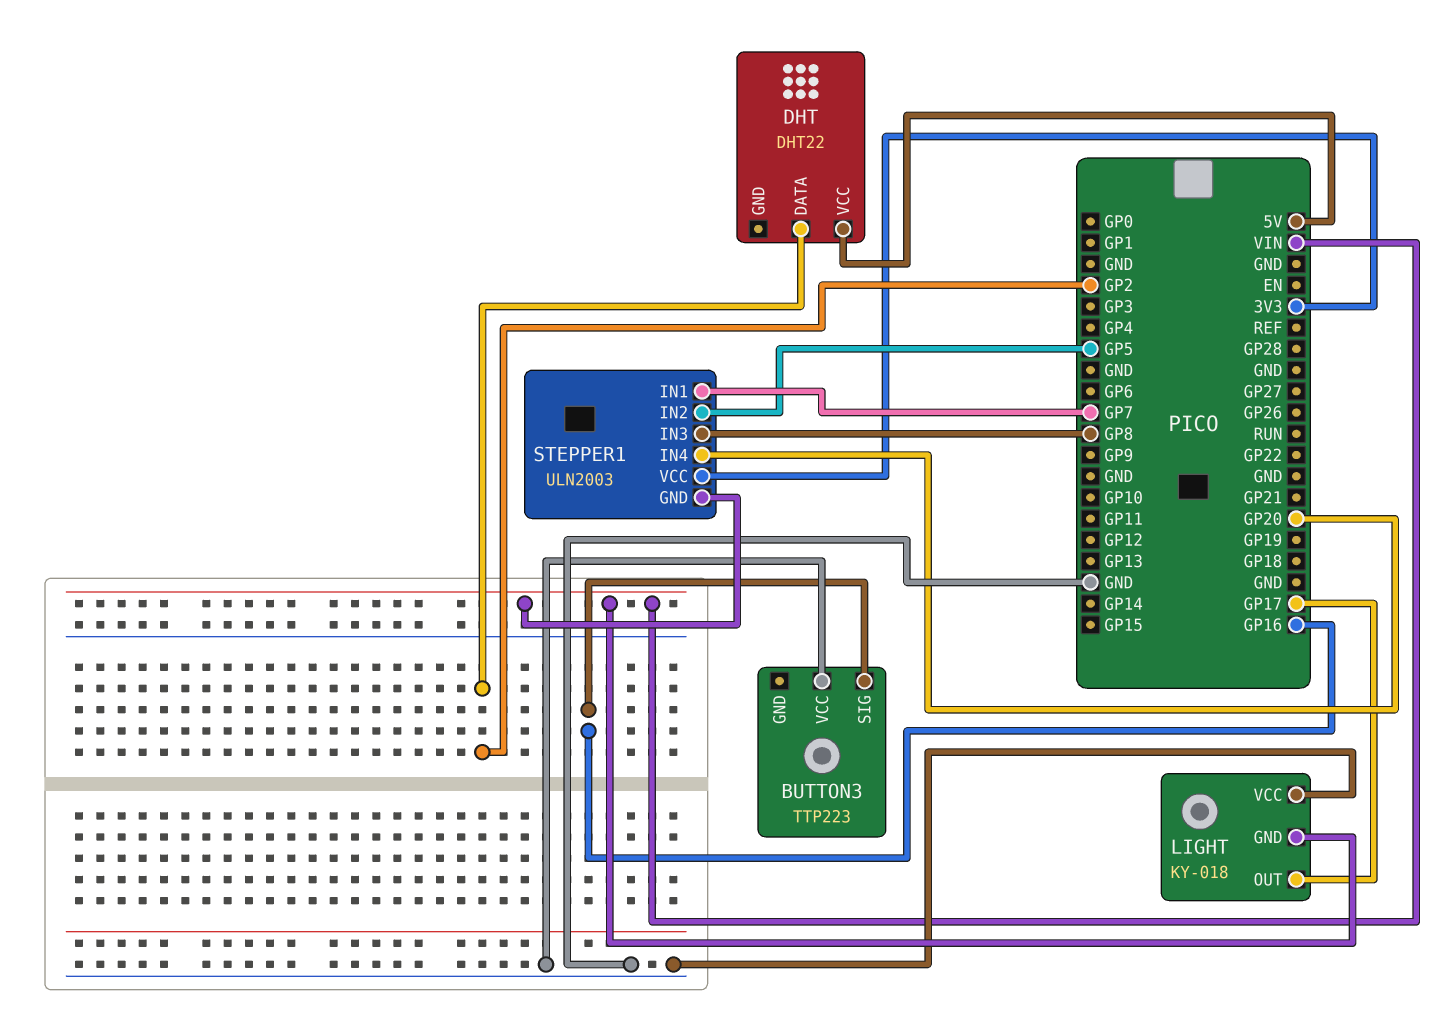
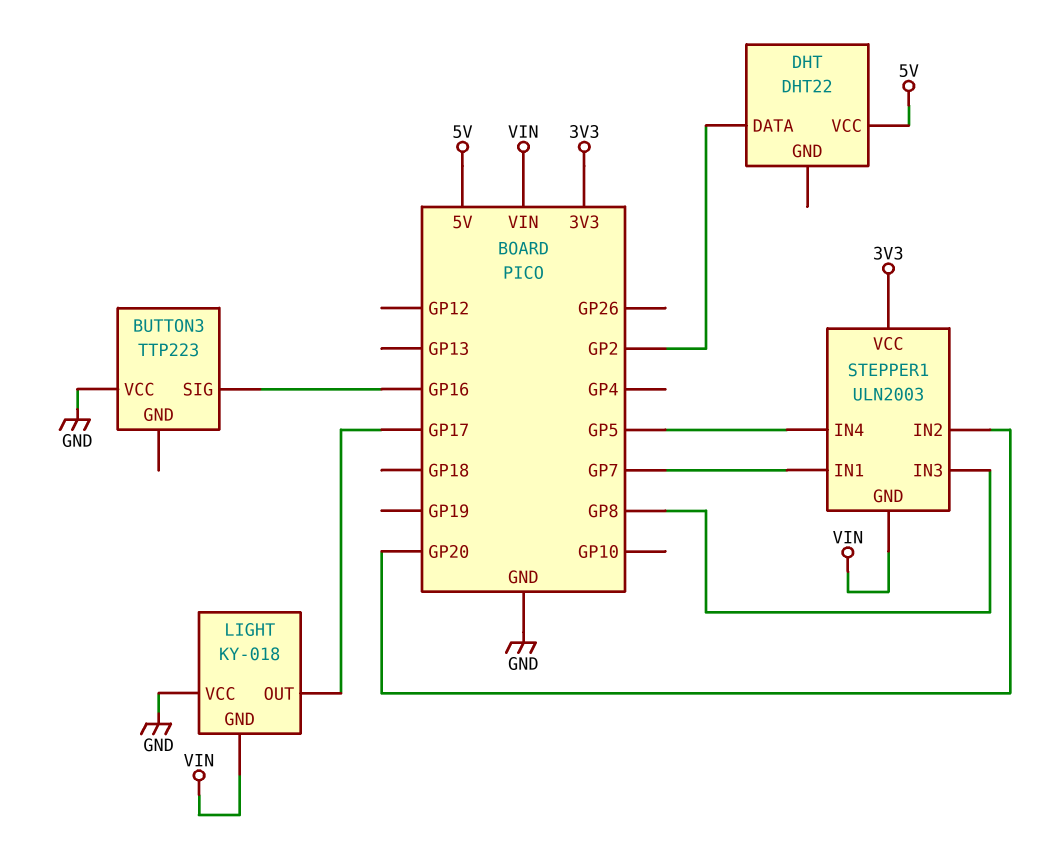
STEPPER1 pin IN2: GP5 -> GP20
STEPPER1 pin IN4: GP20 -> GP5

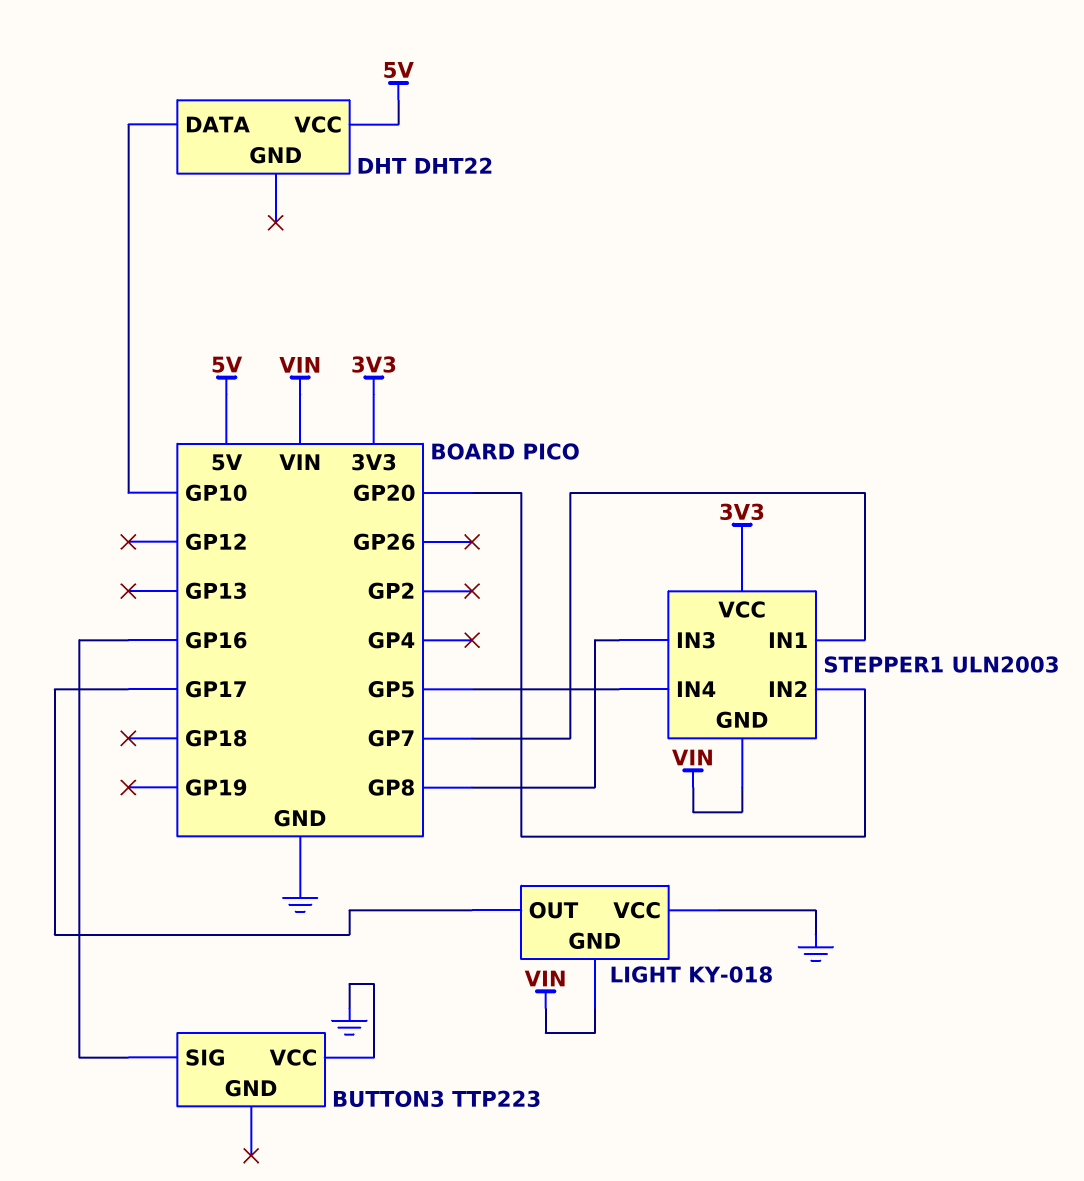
DHT pin DATA: GP2 -> GP10

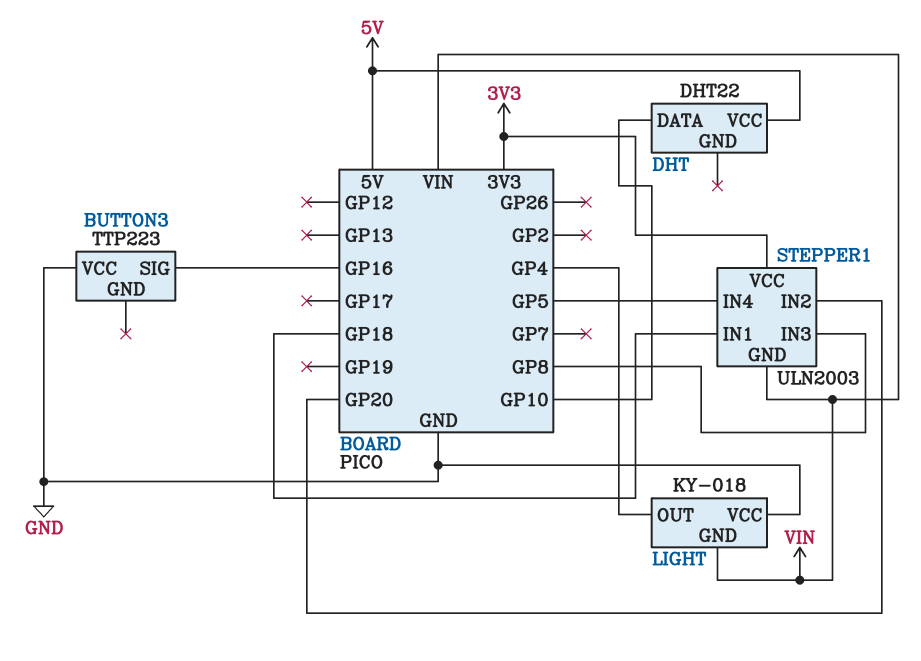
LIGHT pin OUT: GP17 -> GP4
STEPPER1 pin IN1: GP7 -> GP18

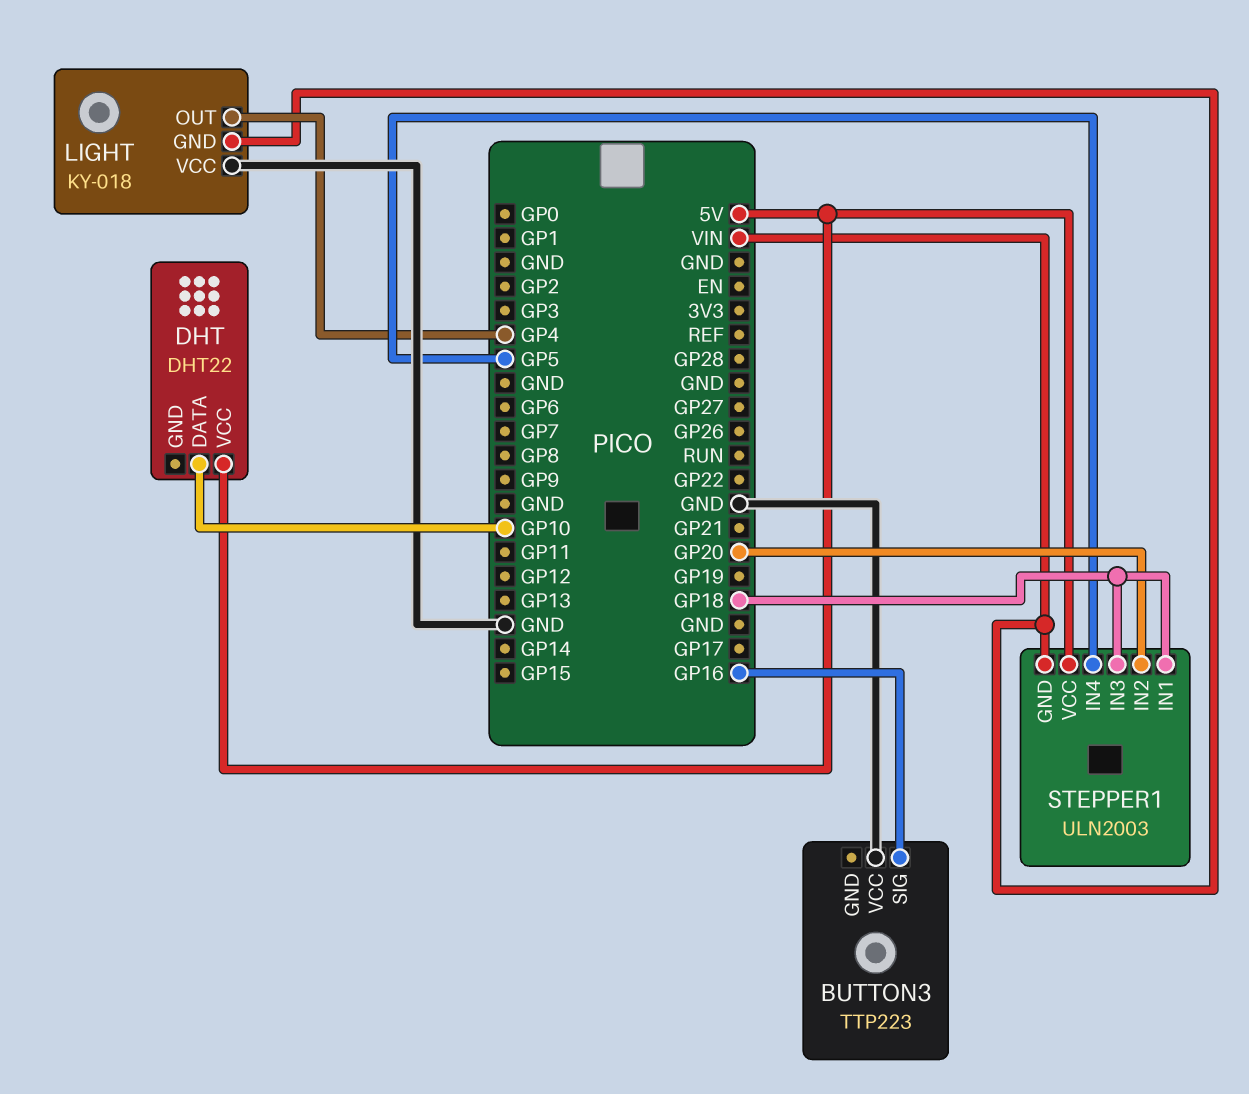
STEPPER1 pin IN3: GP8 -> GP18
STEPPER1 pin VCC: 3V3 -> 5V

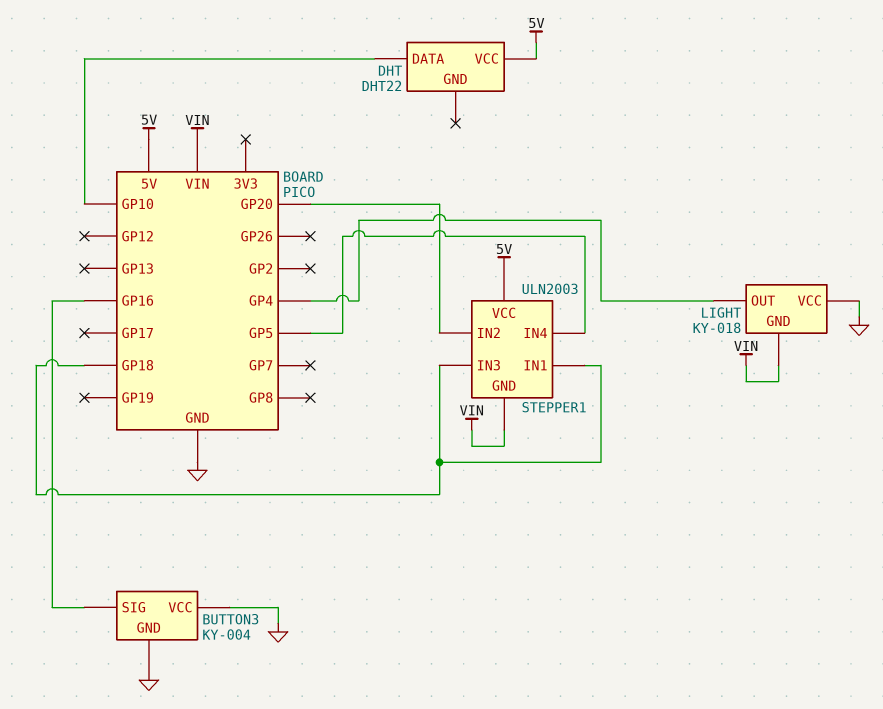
BUTTON3: TTP223 -> KY-004
BUTTON3 pin GND: none -> GND

